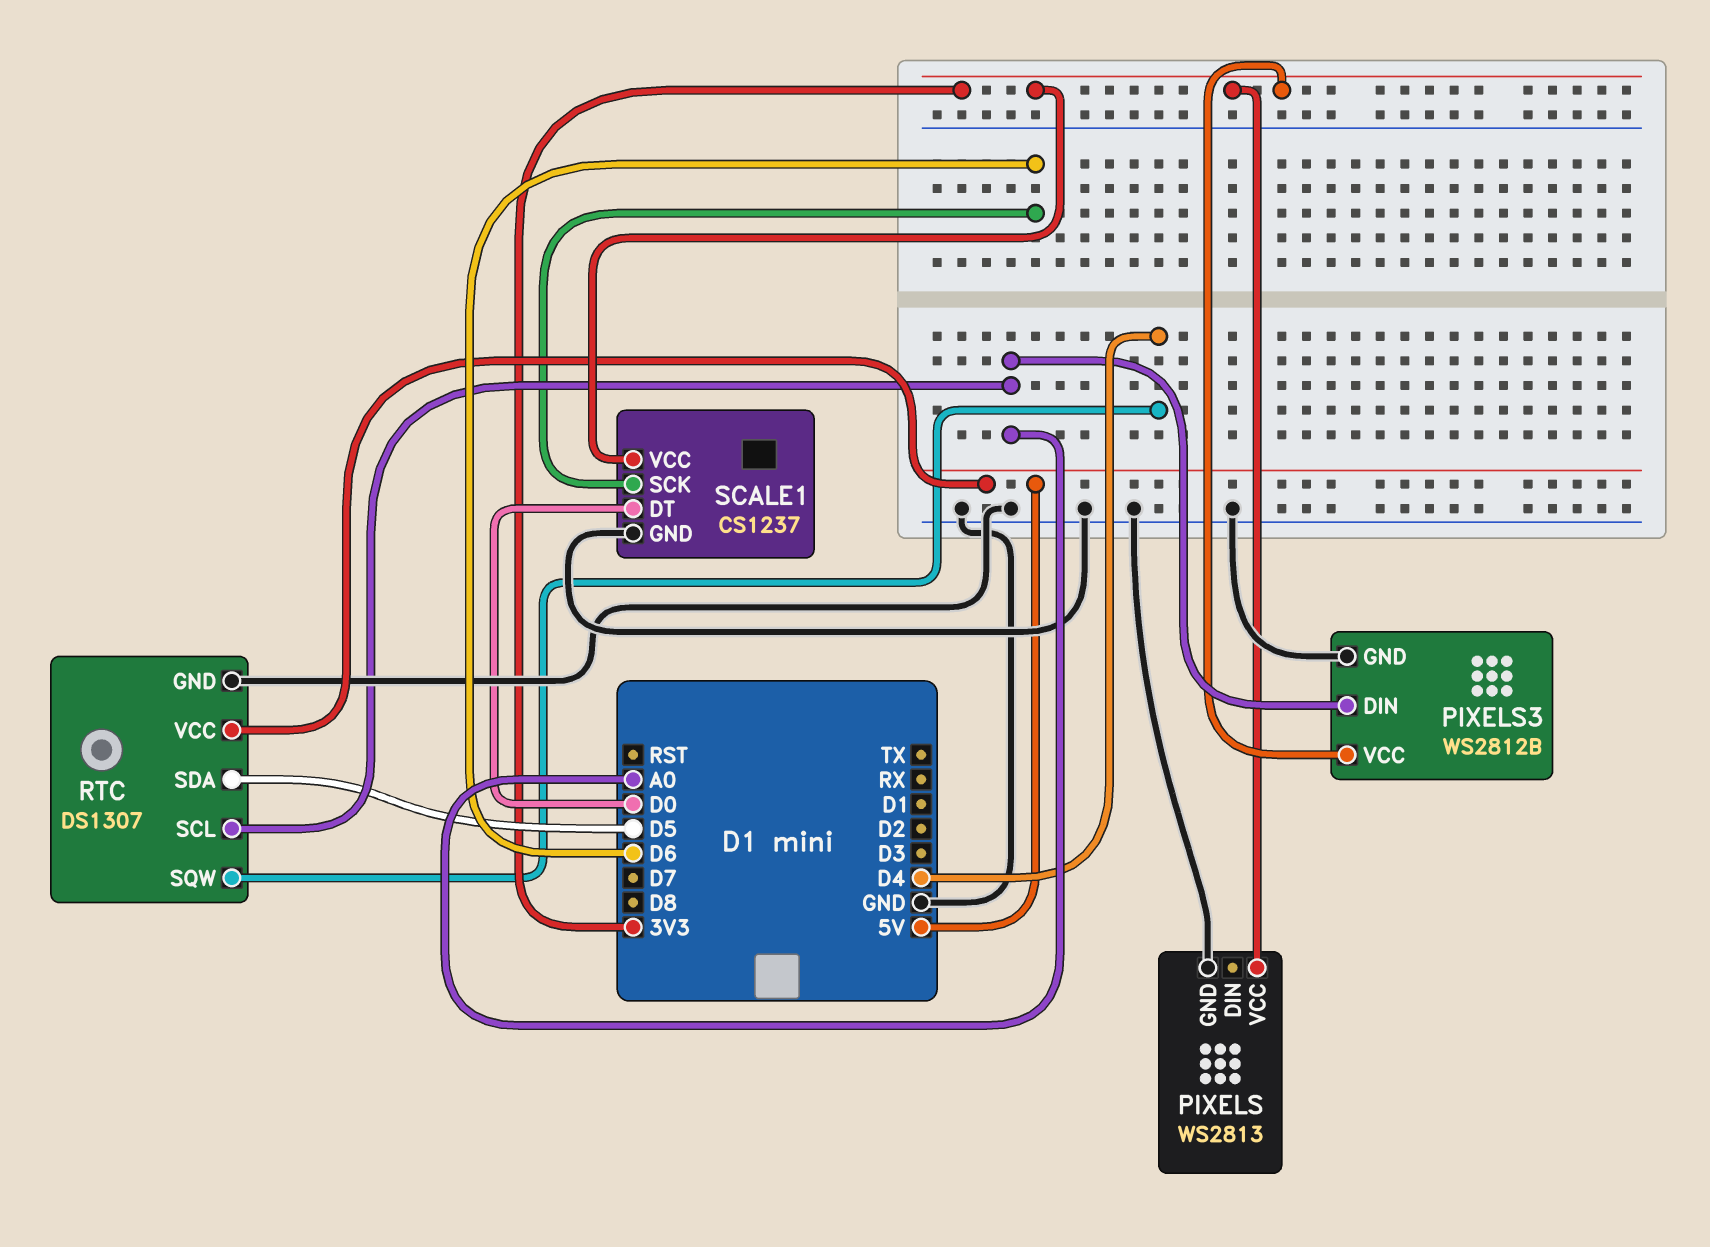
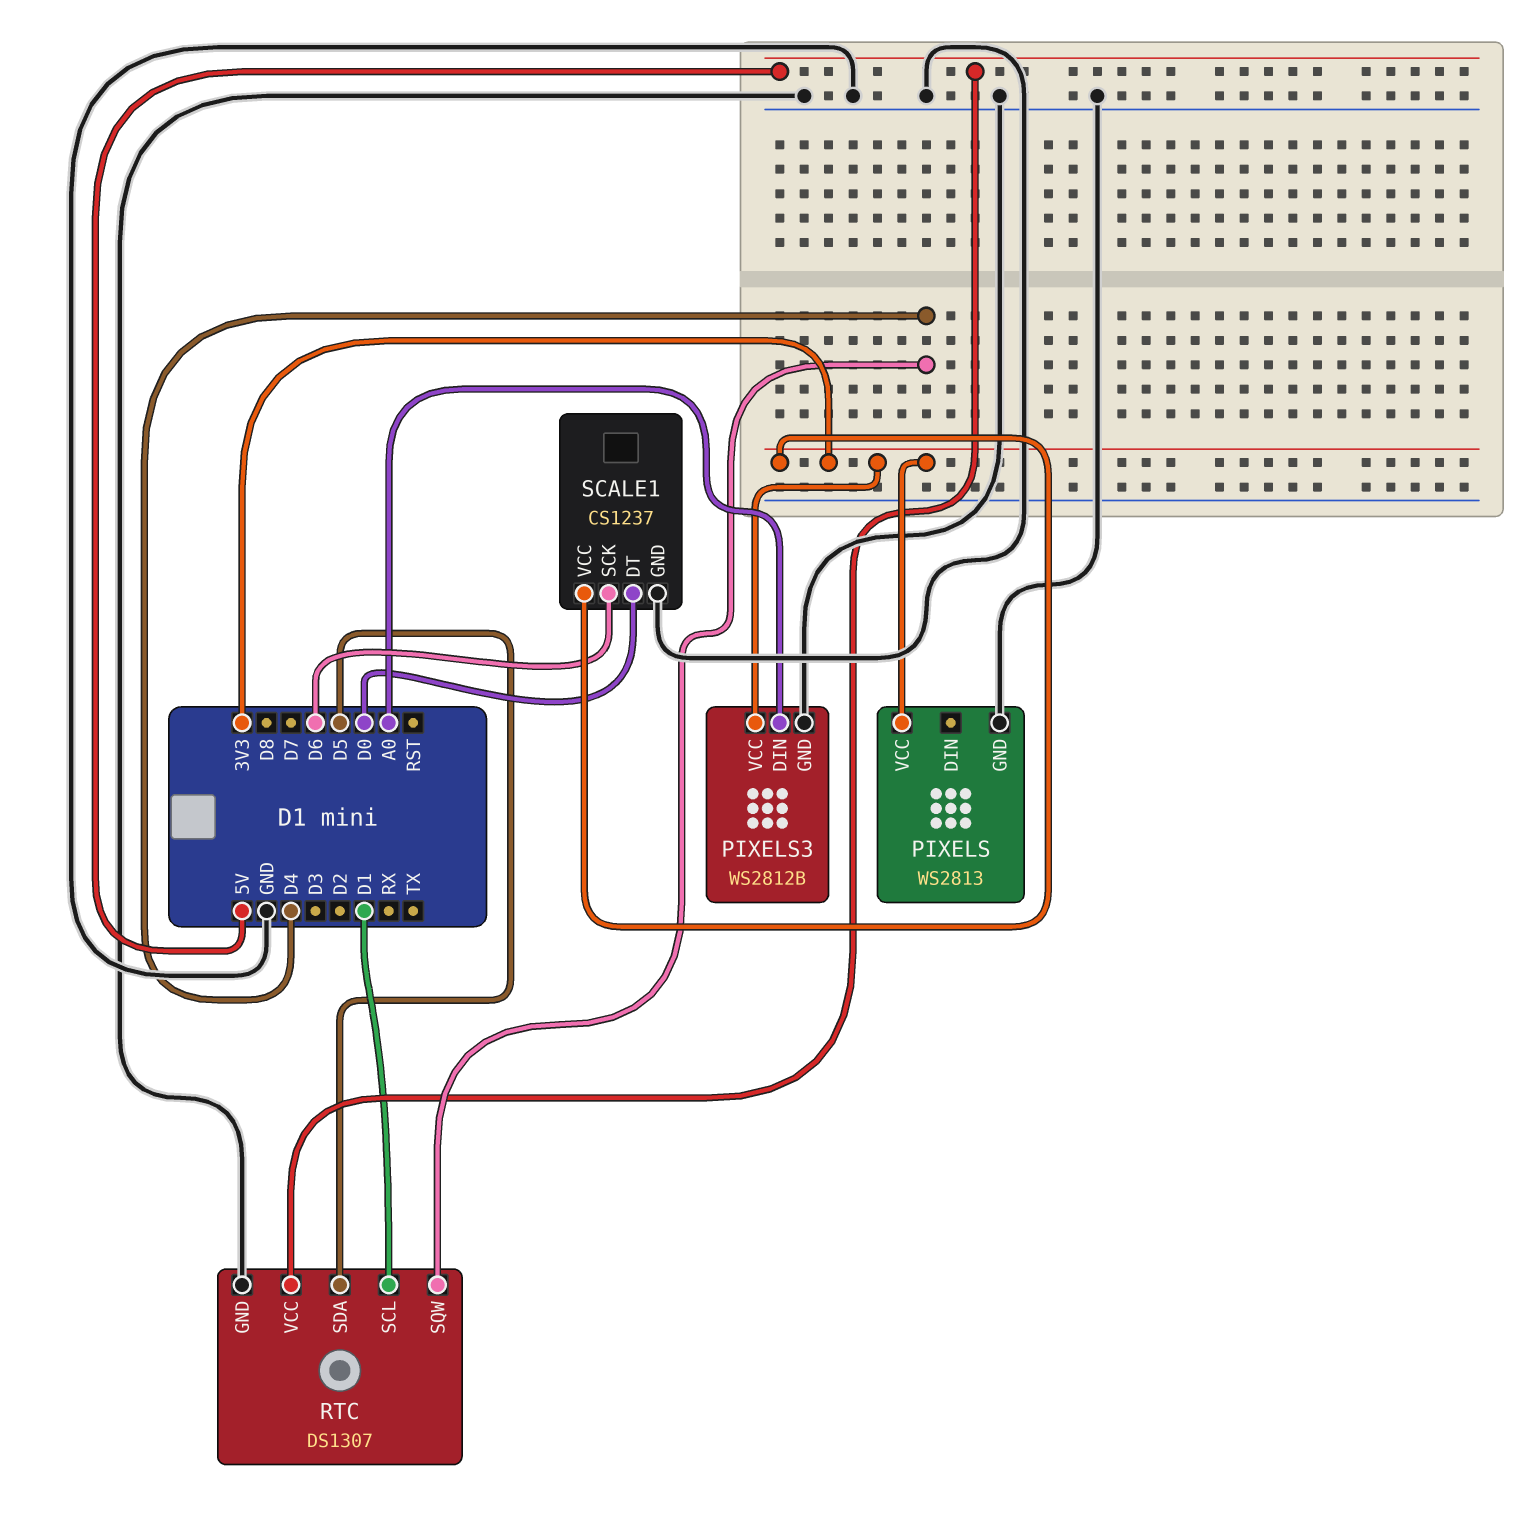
RTC pin SCL: A0 -> D1

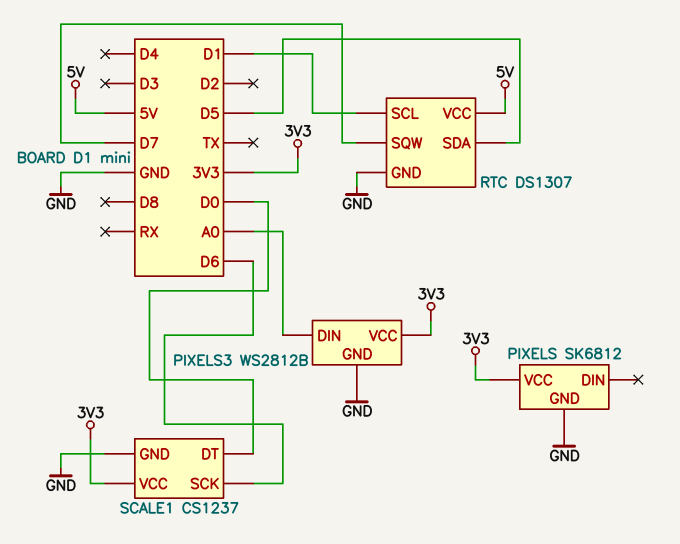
PIXELS: WS2813 -> SK6812
RTC pin SQW: D4 -> D7

